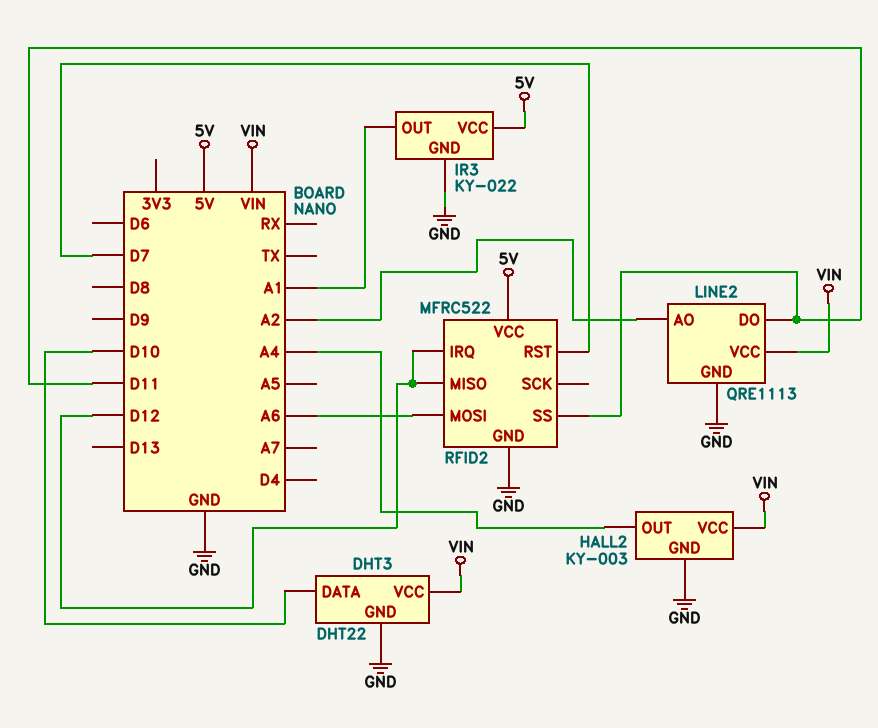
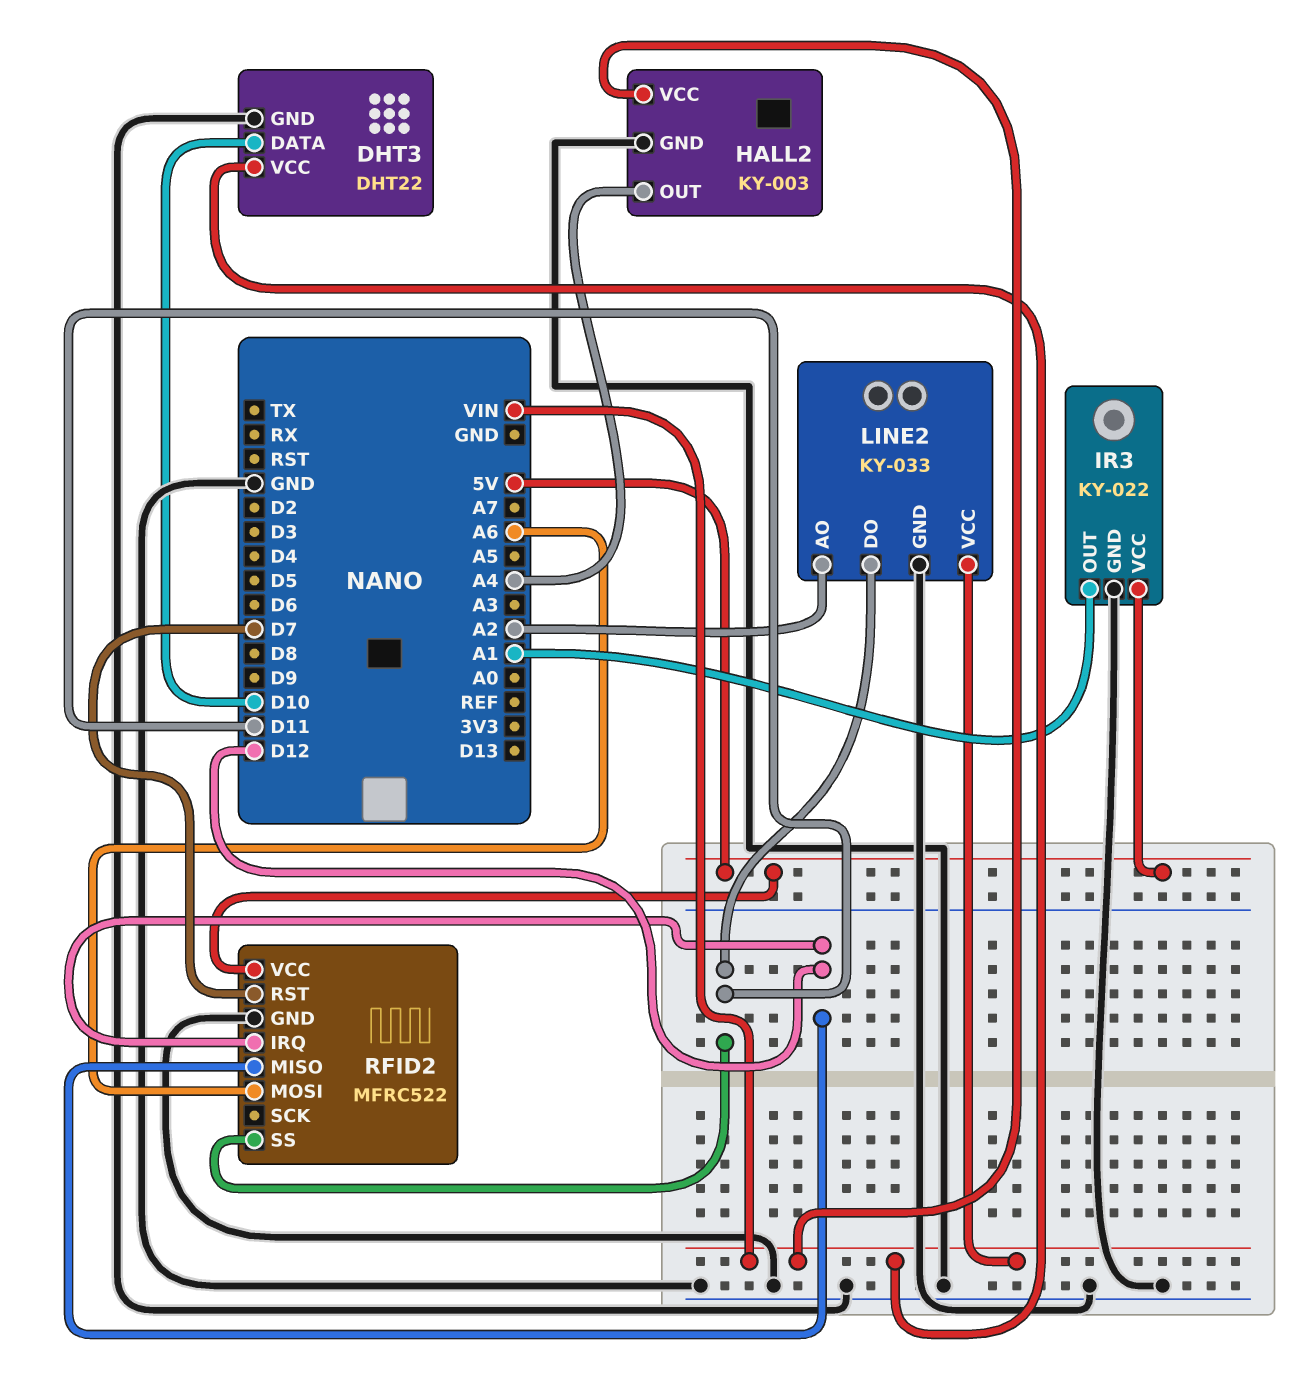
LINE2: QRE1113 -> KY-033

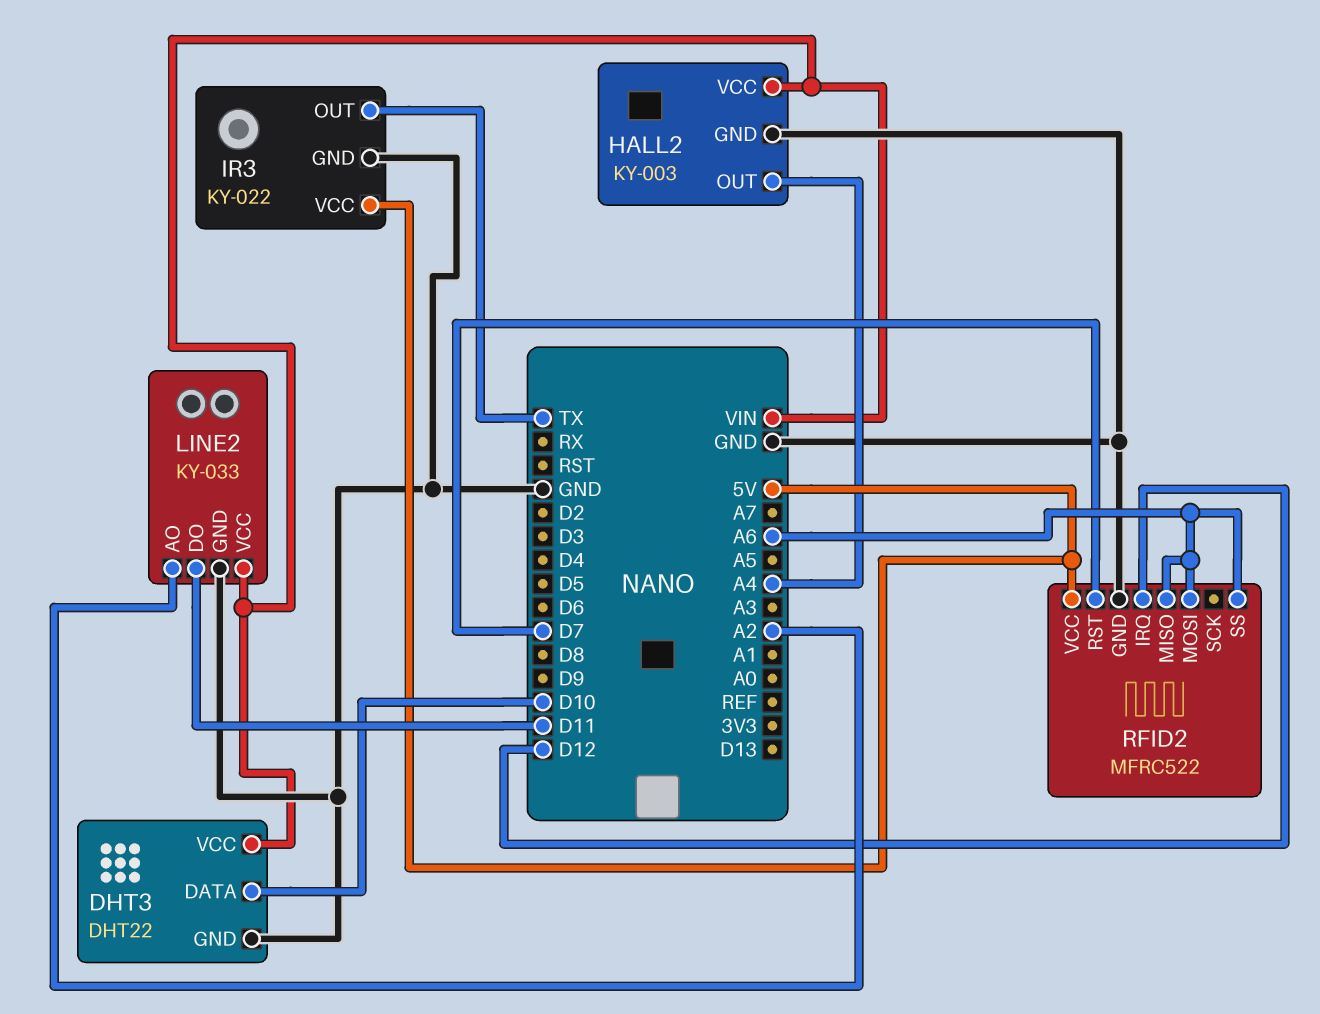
IR3 pin OUT: A1 -> TX
RFID2 pin MISO: D12 -> A6
RFID2 pin SS: D11 -> A6

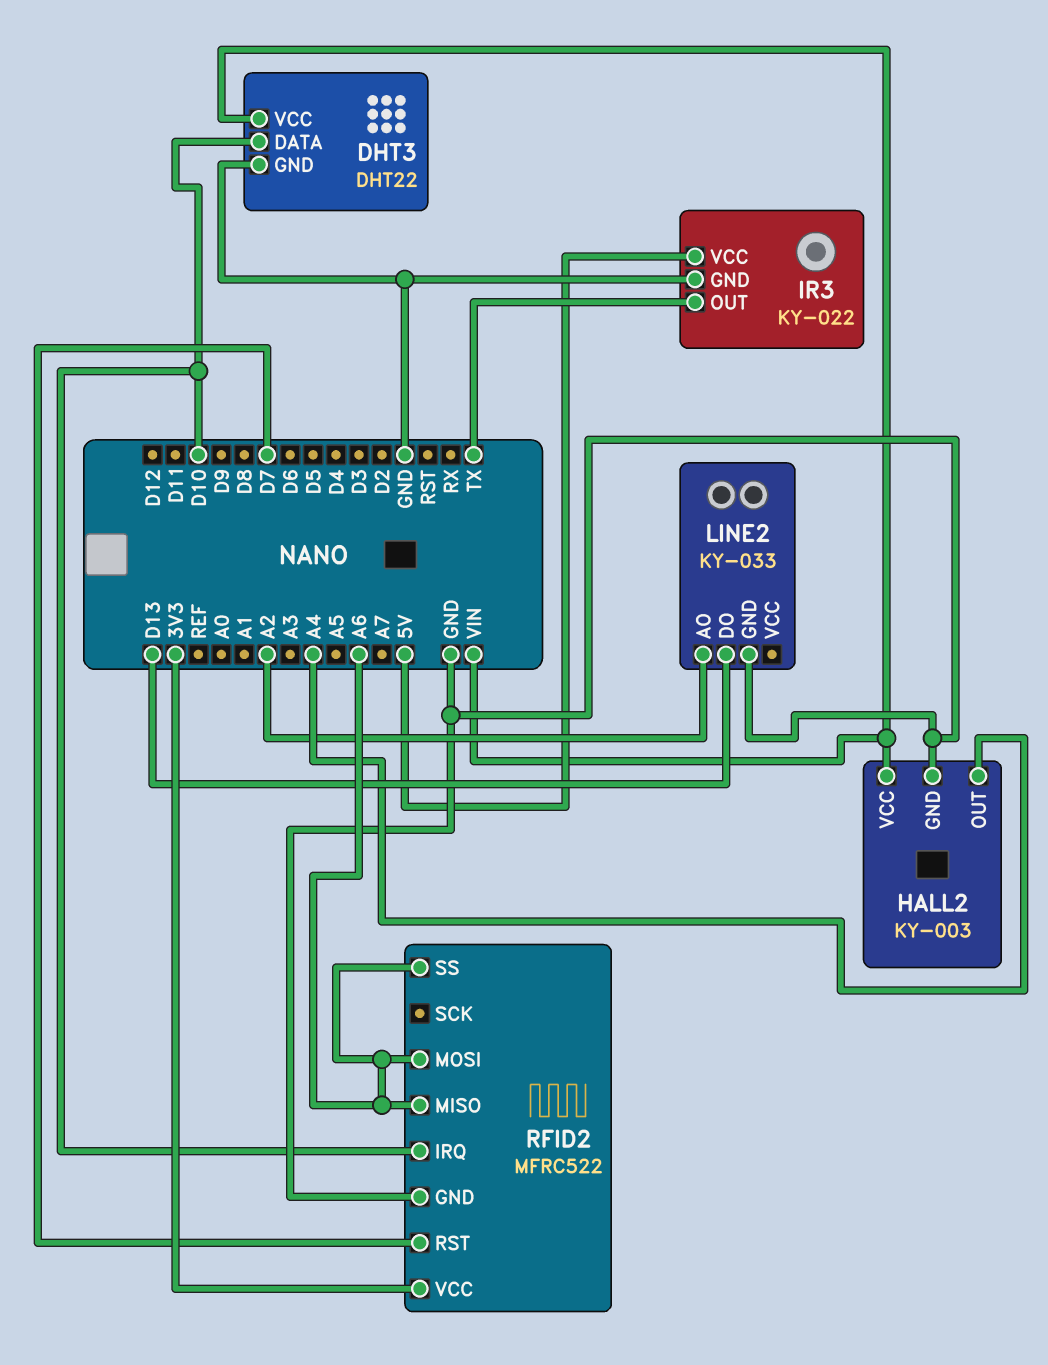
LINE2 pin DO: D11 -> D13
LINE2 pin VCC: VIN -> none
RFID2 pin IRQ: D12 -> D10
RFID2 pin VCC: 5V -> 3V3

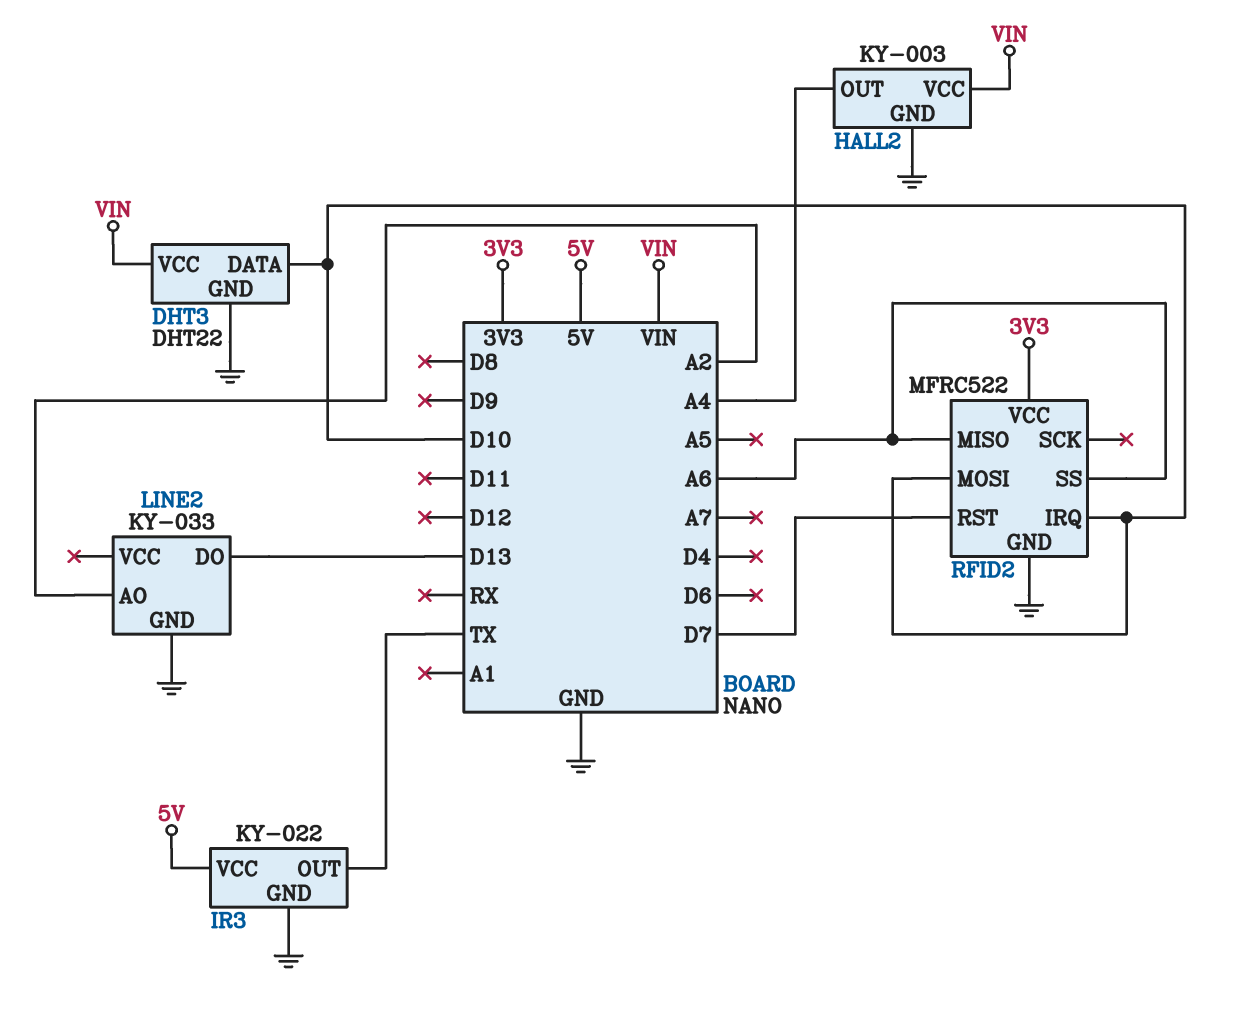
RFID2 pin MOSI: A6 -> D10

